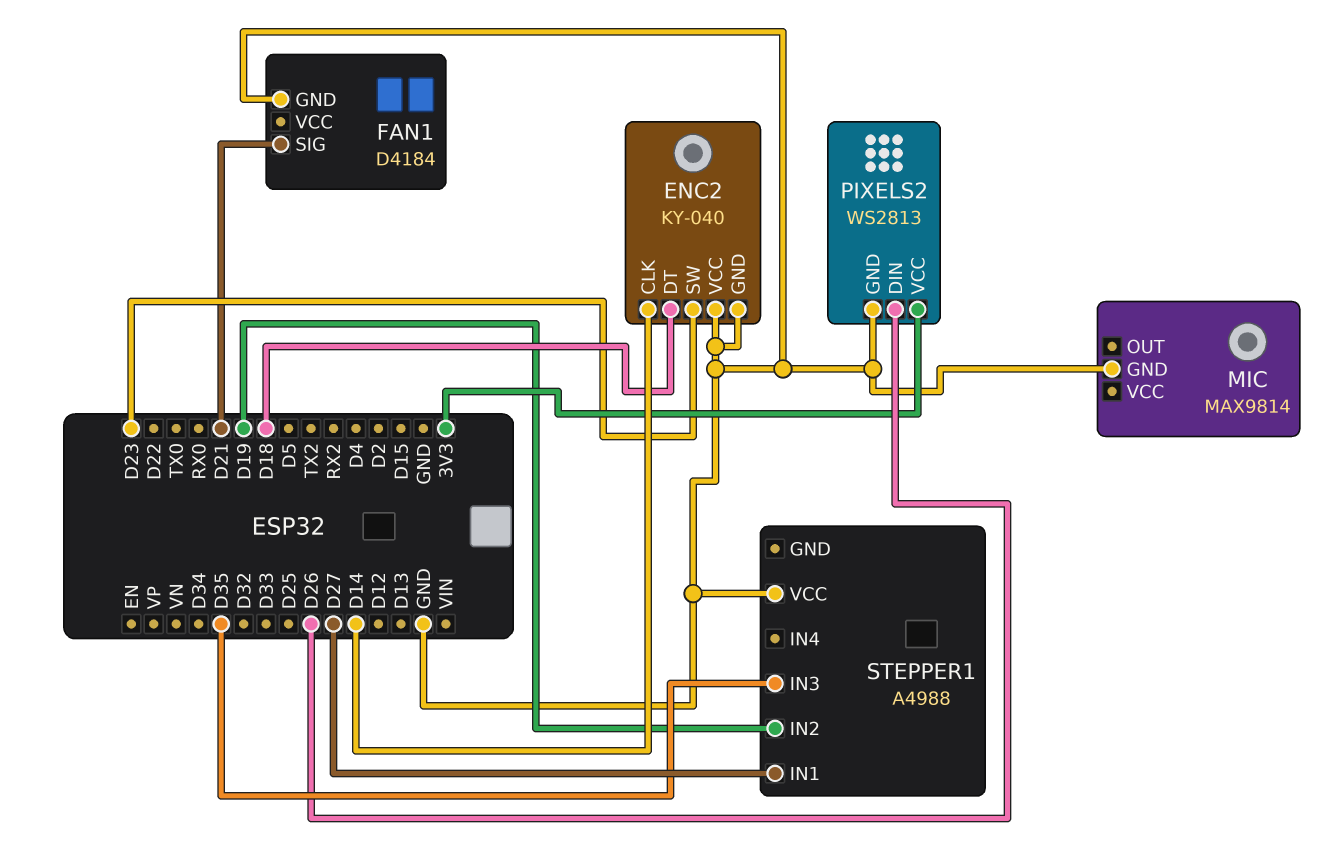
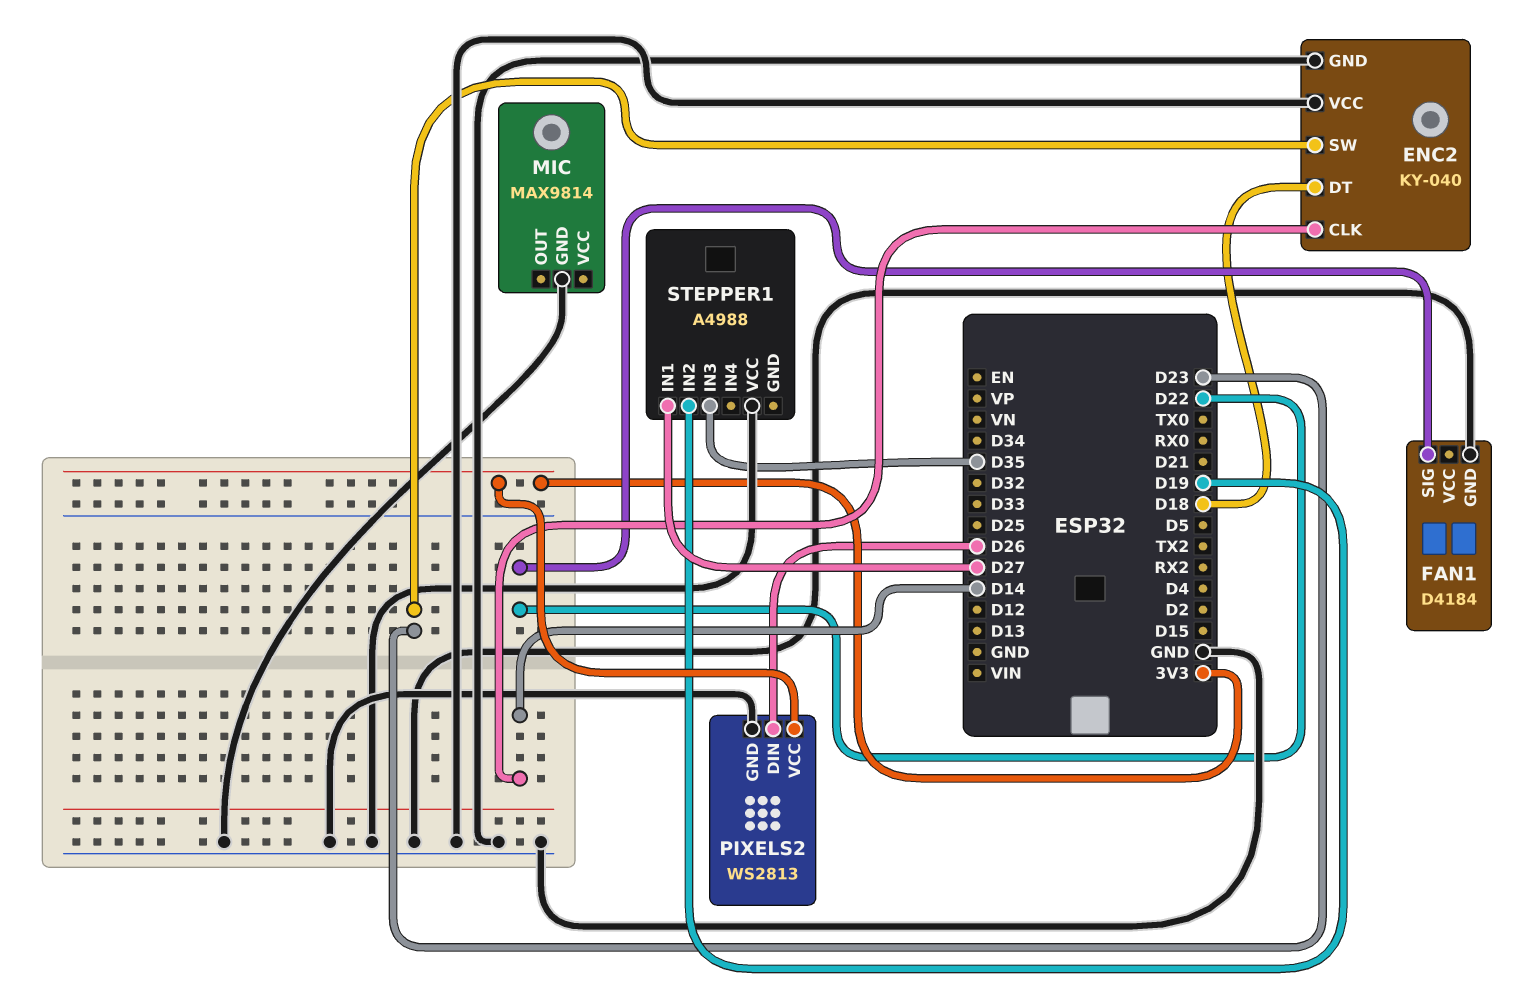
FAN1 pin SIG: D21 -> D22

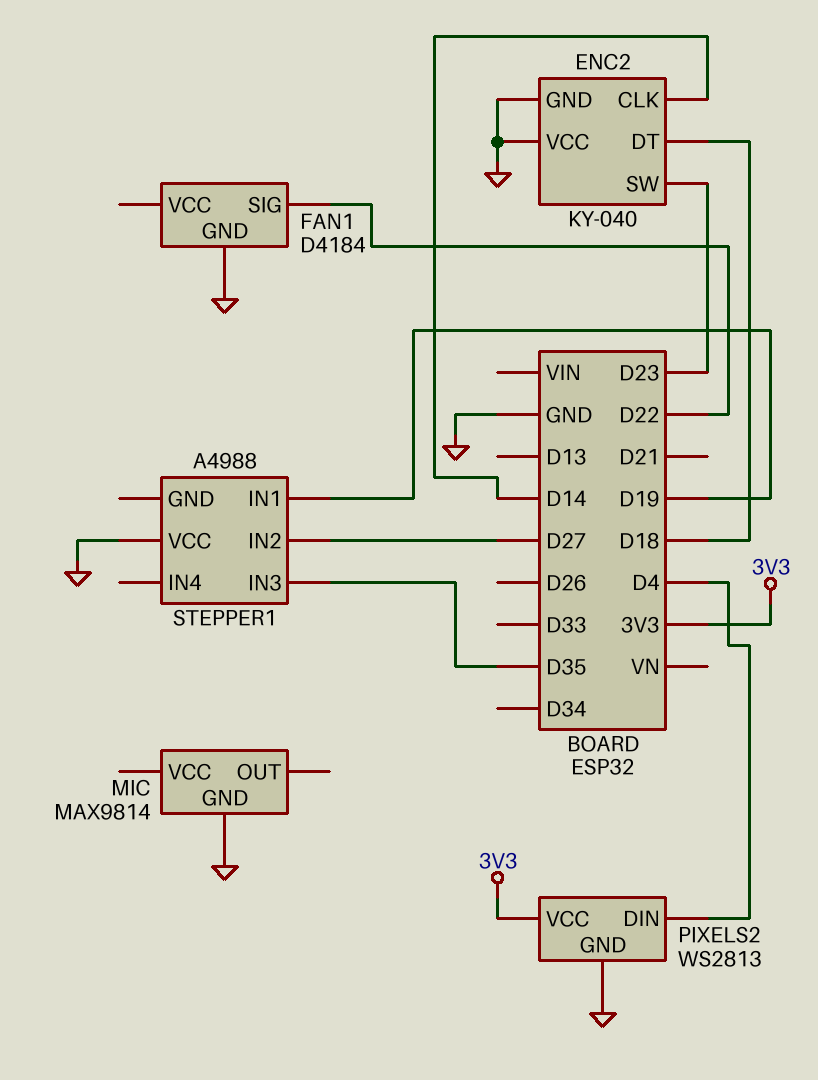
PIXELS2 pin DIN: D26 -> D4
STEPPER1 pin IN1: D27 -> D19
STEPPER1 pin IN2: D19 -> D27

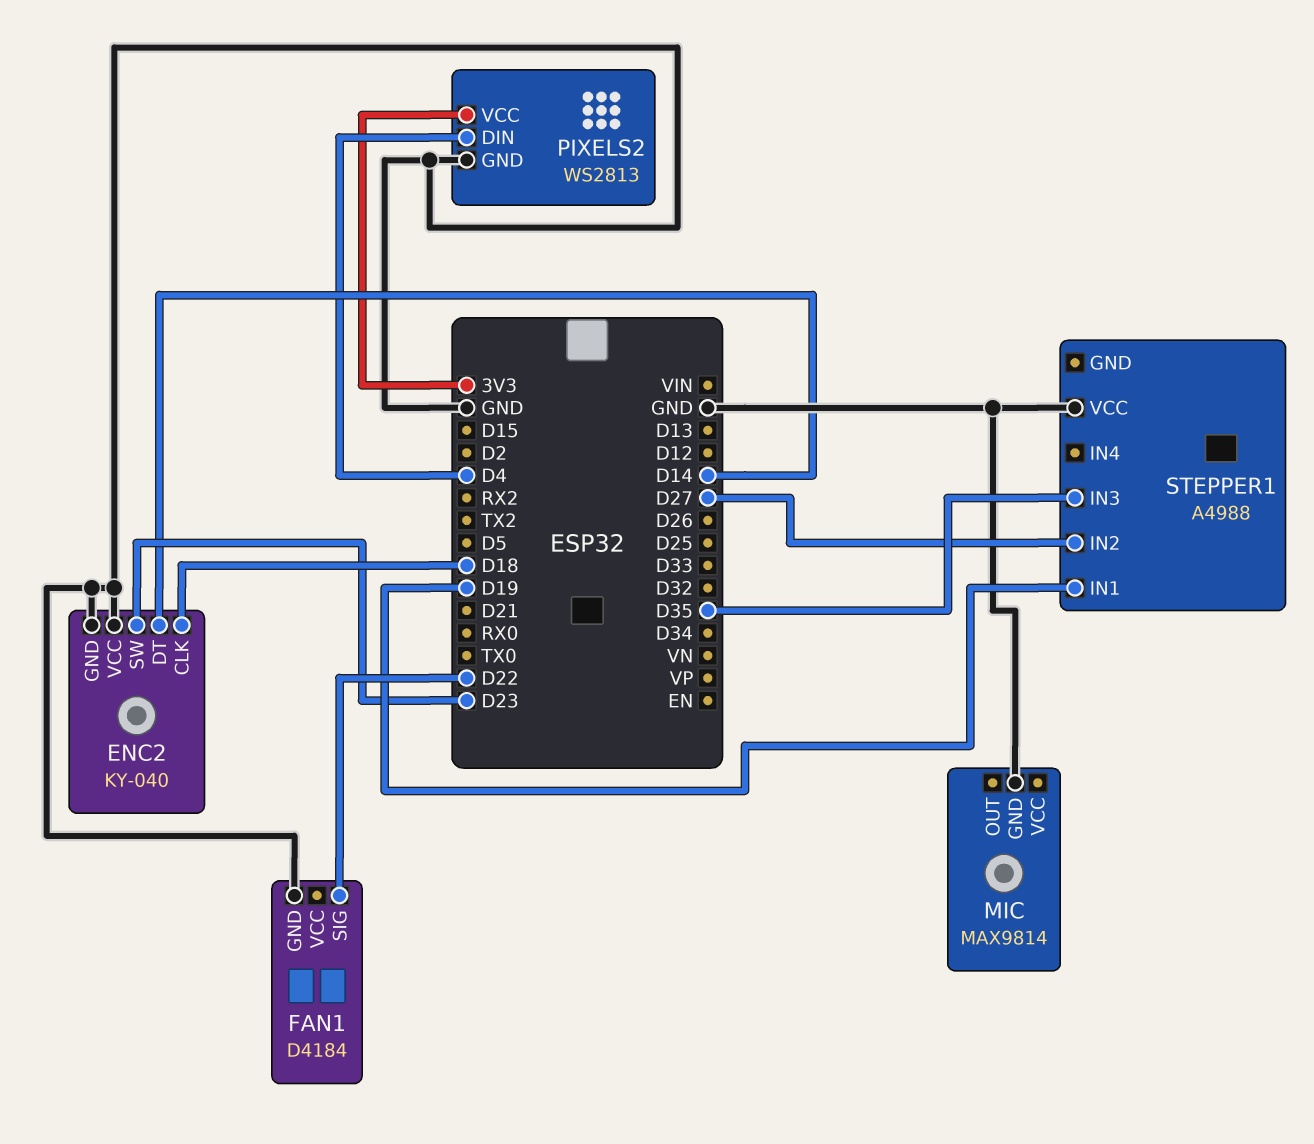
ENC2 pin CLK: D14 -> D18
ENC2 pin DT: D18 -> D14

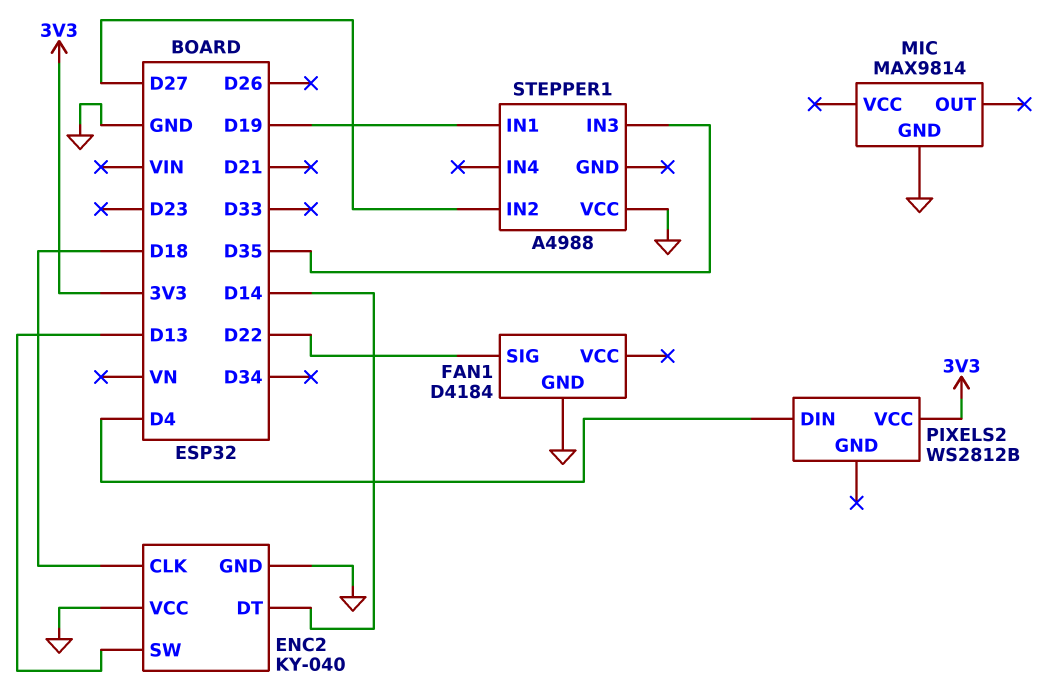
ENC2 pin SW: D23 -> D13
PIXELS2: WS2813 -> WS2812B
PIXELS2 pin GND: GND -> none

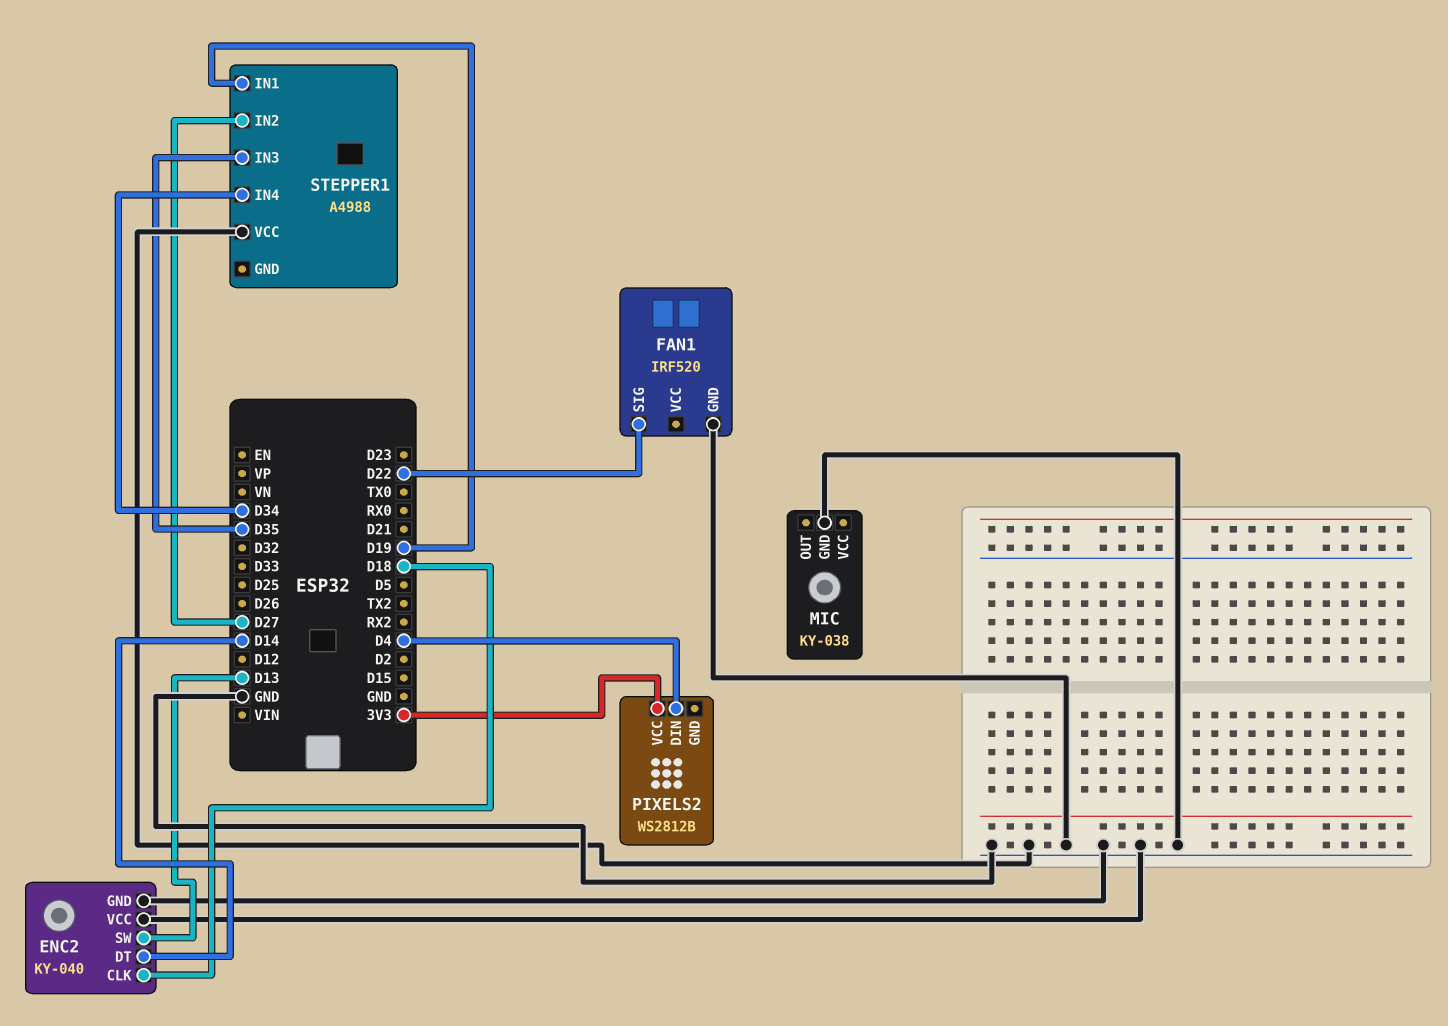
FAN1: D4184 -> IRF520
MIC: MAX9814 -> KY-038
STEPPER1 pin IN4: none -> D34

